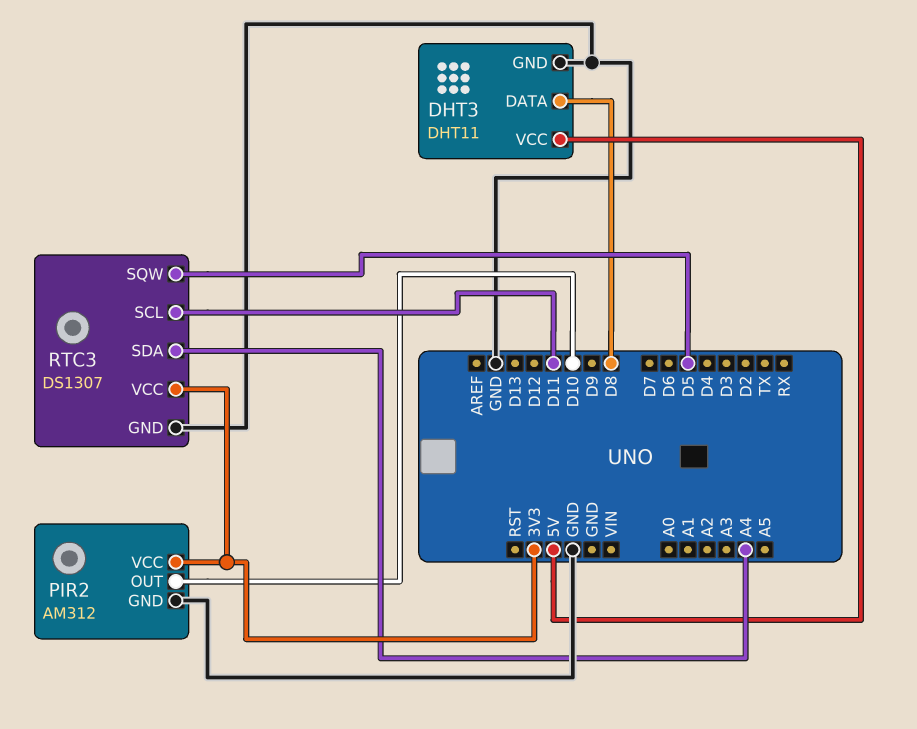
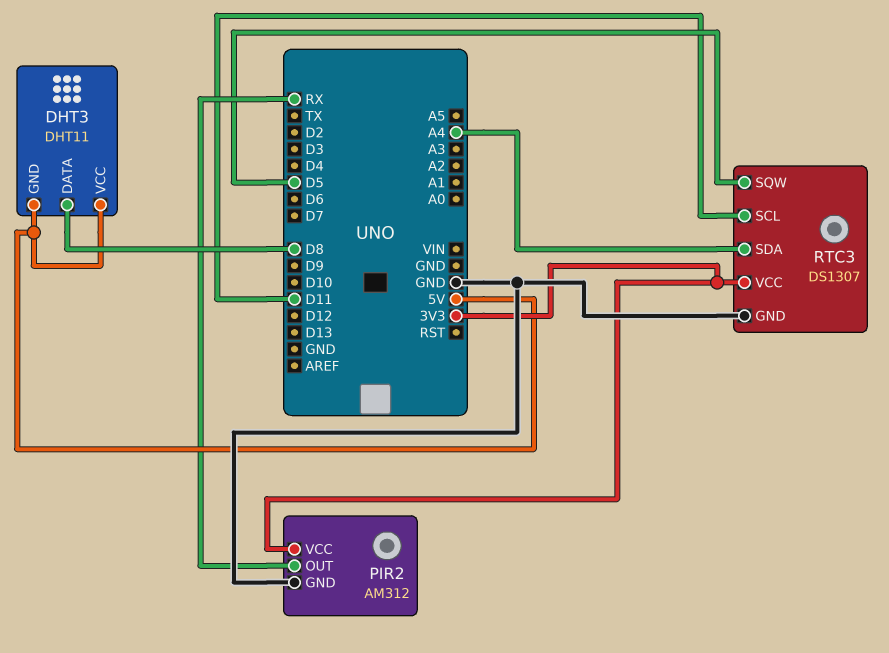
DHT3 pin GND: GND -> 5V
PIR2 pin OUT: D10 -> RX

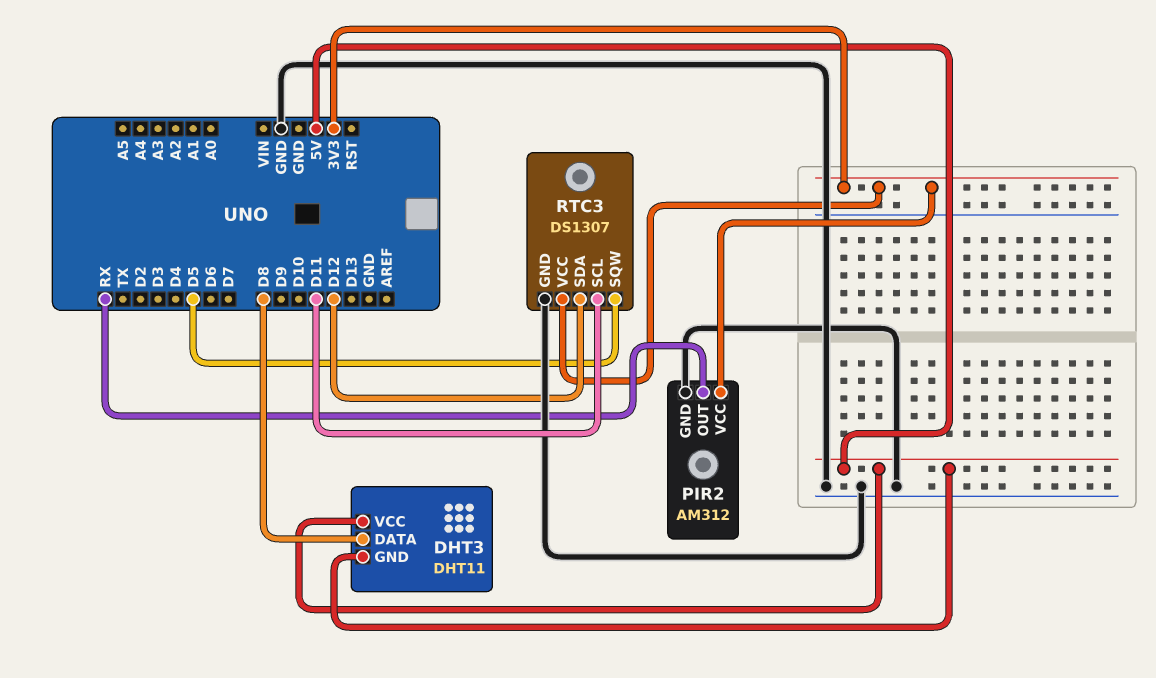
RTC3 pin SDA: A4 -> D12

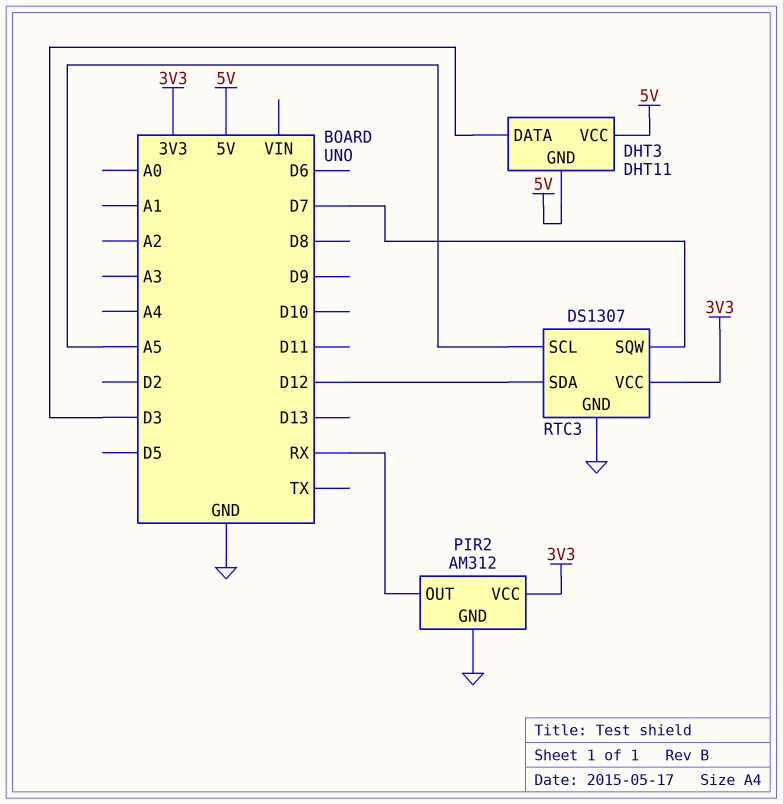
DHT3 pin DATA: D8 -> D3
RTC3 pin SCL: D11 -> A5
RTC3 pin SQW: D5 -> D7

